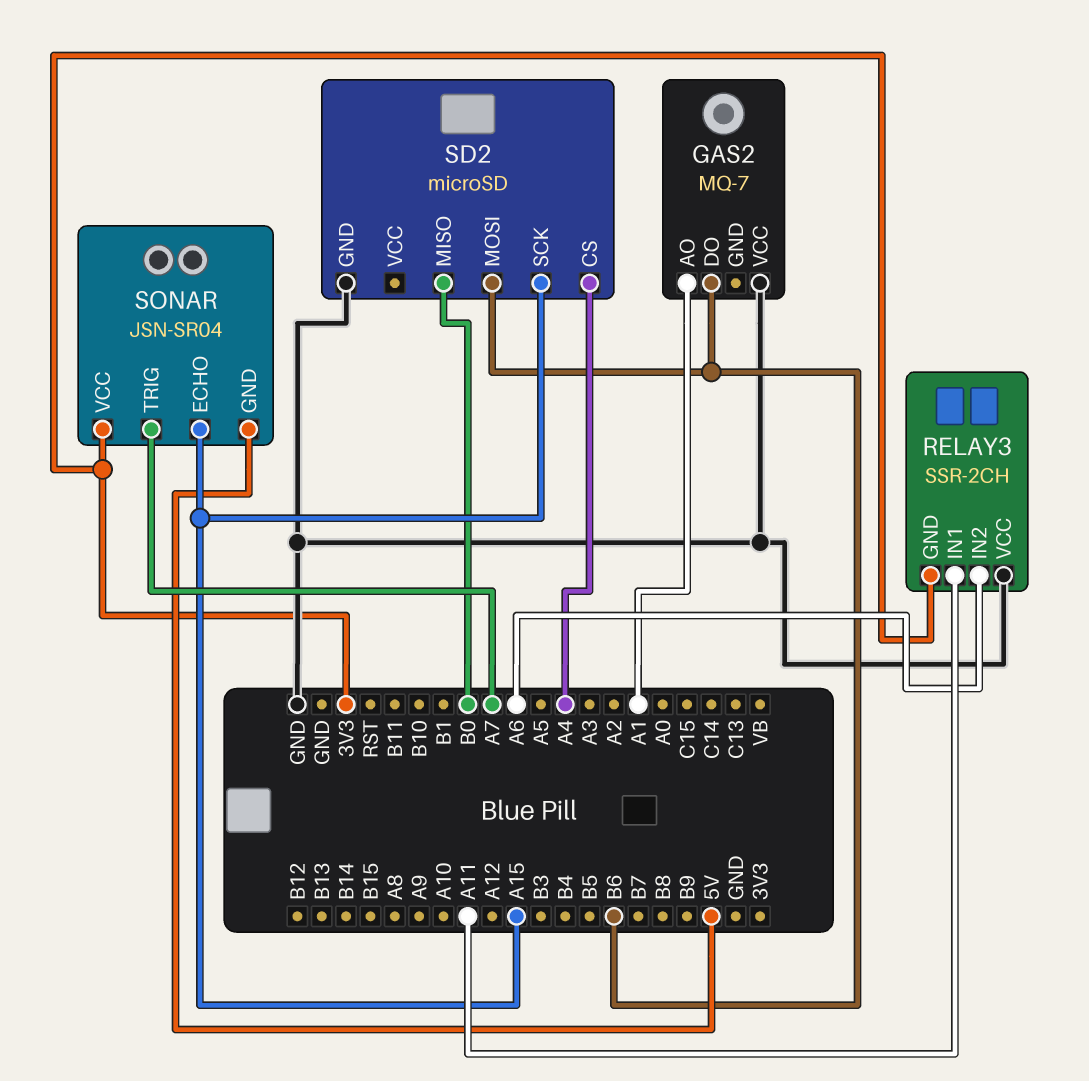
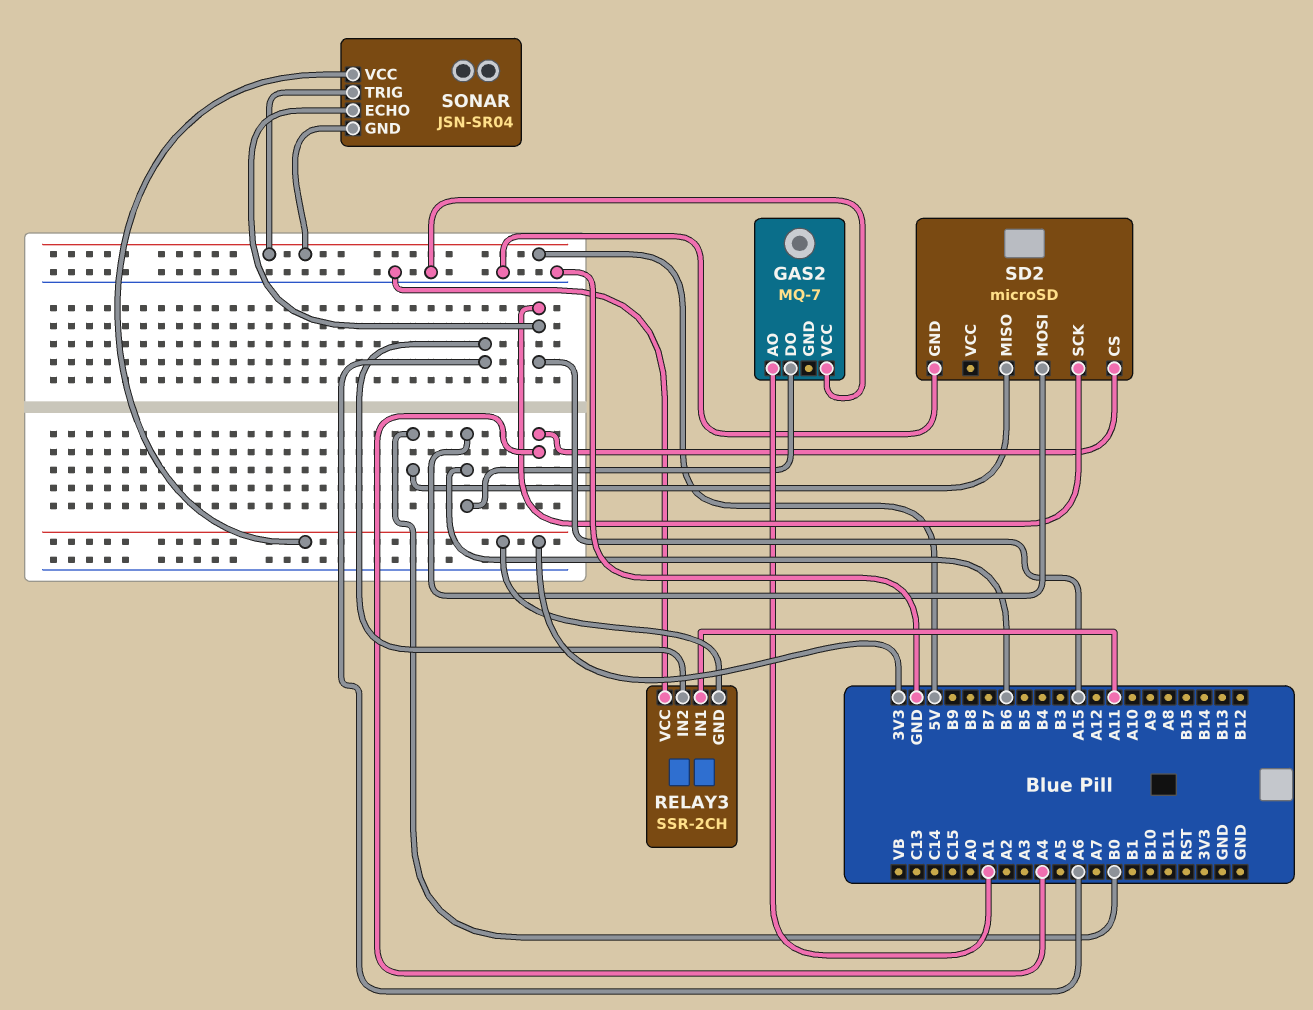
SONAR pin TRIG: A7 -> 5V

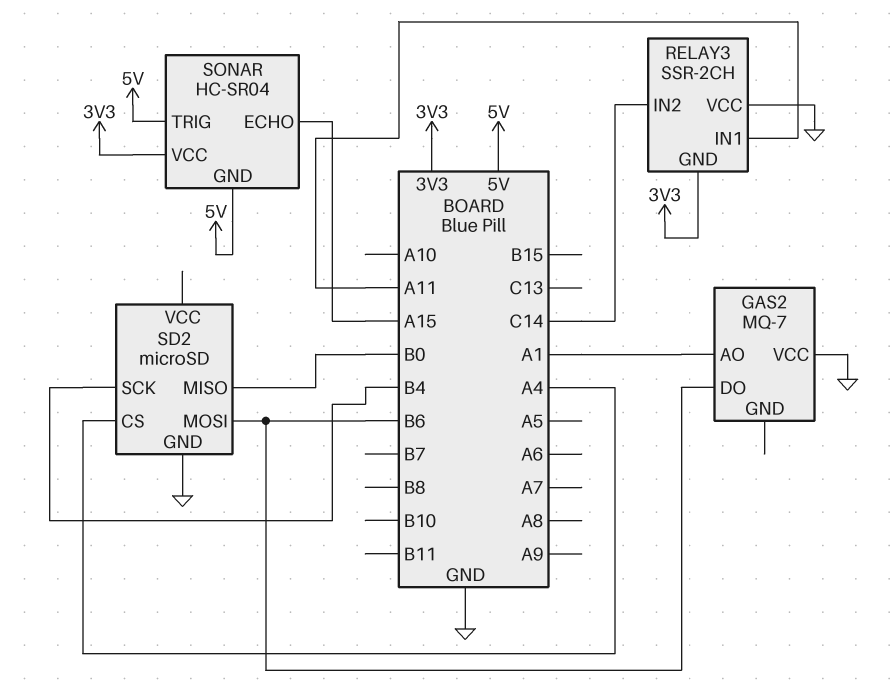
RELAY3 pin IN2: A6 -> C14
SD2 pin SCK: A15 -> B4
SONAR: JSN-SR04 -> HC-SR04

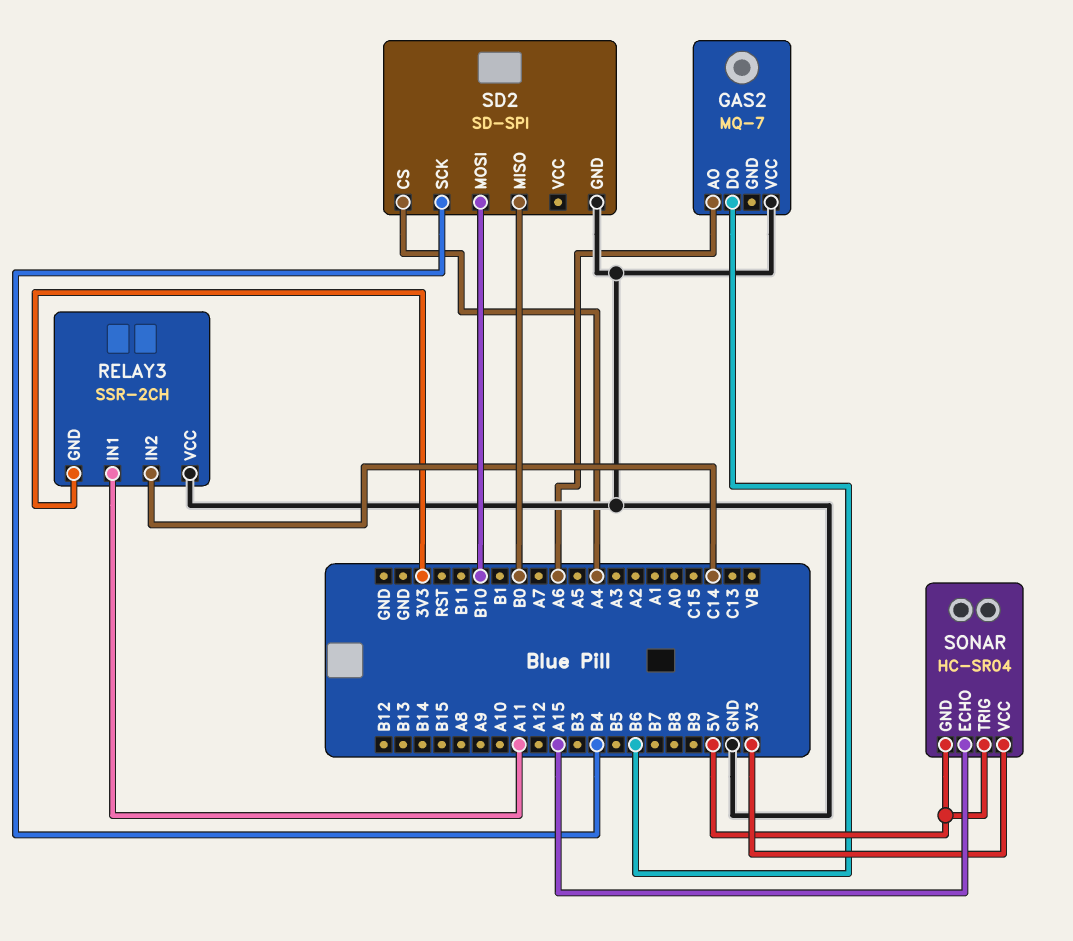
GAS2 pin AO: A1 -> A6
SD2: microSD -> SD-SPI
SD2 pin MOSI: B6 -> B10

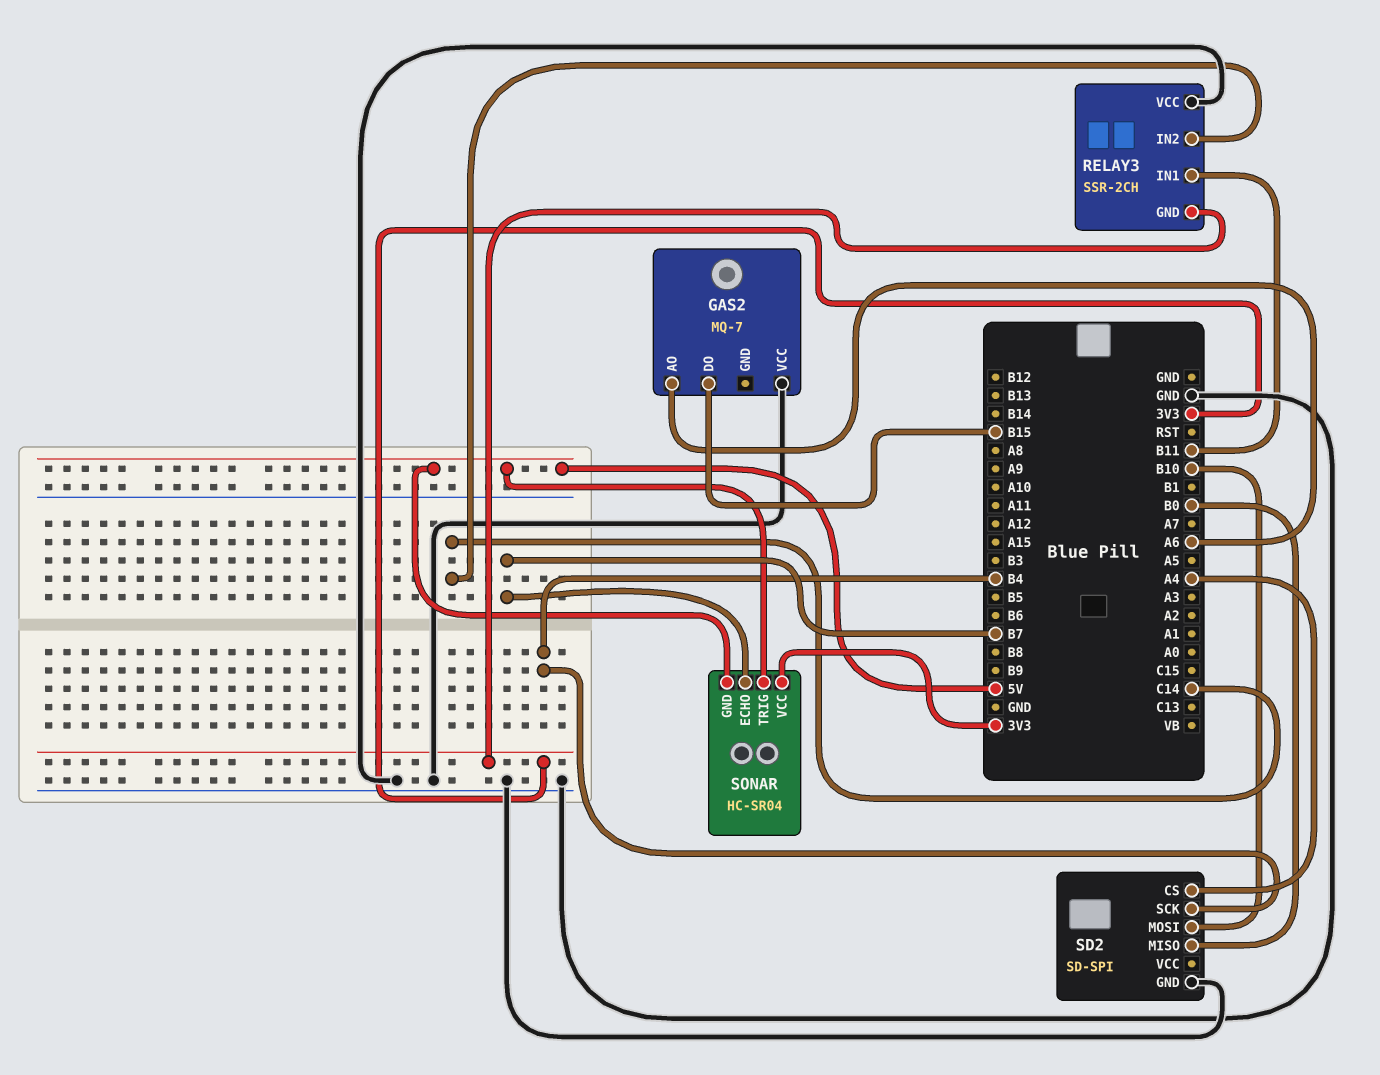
GAS2 pin DO: B6 -> B15
RELAY3 pin IN1: A11 -> B11
SONAR pin ECHO: A15 -> B7

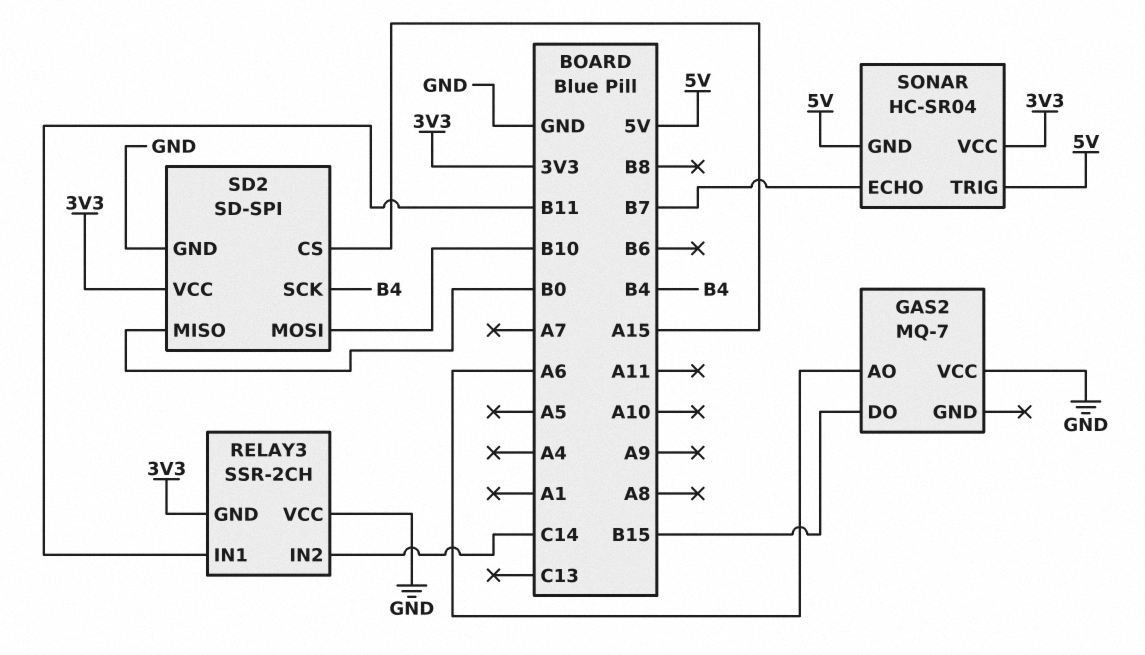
SD2 pin CS: A4 -> A15
SD2 pin VCC: none -> 3V3

